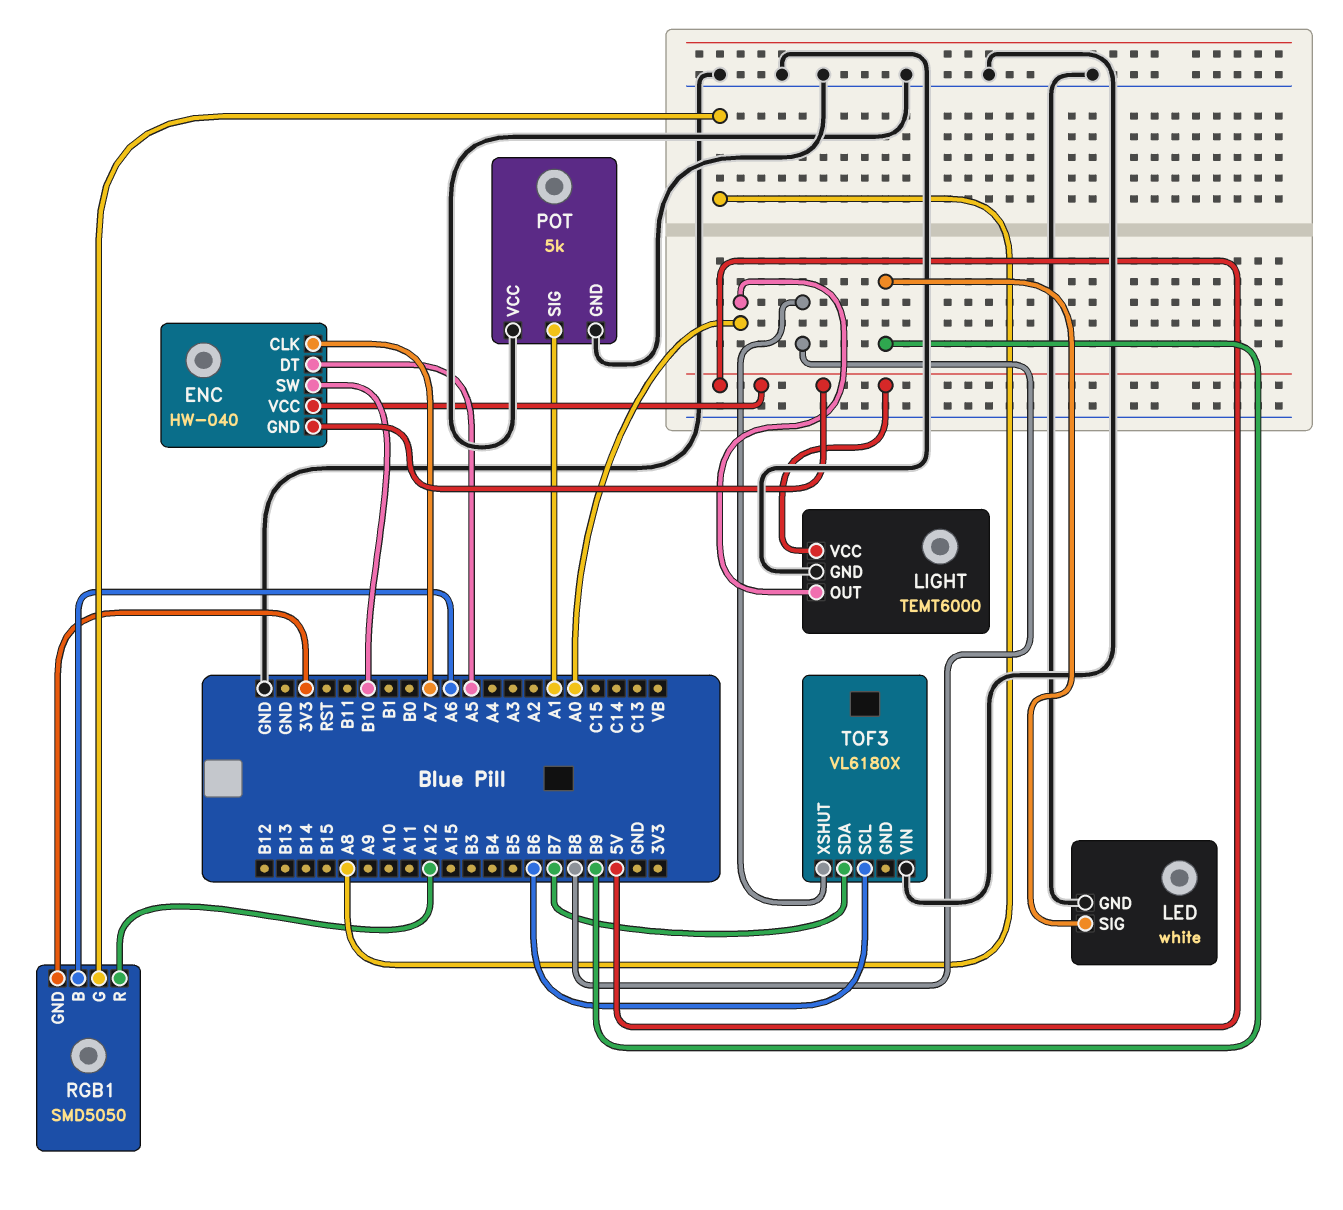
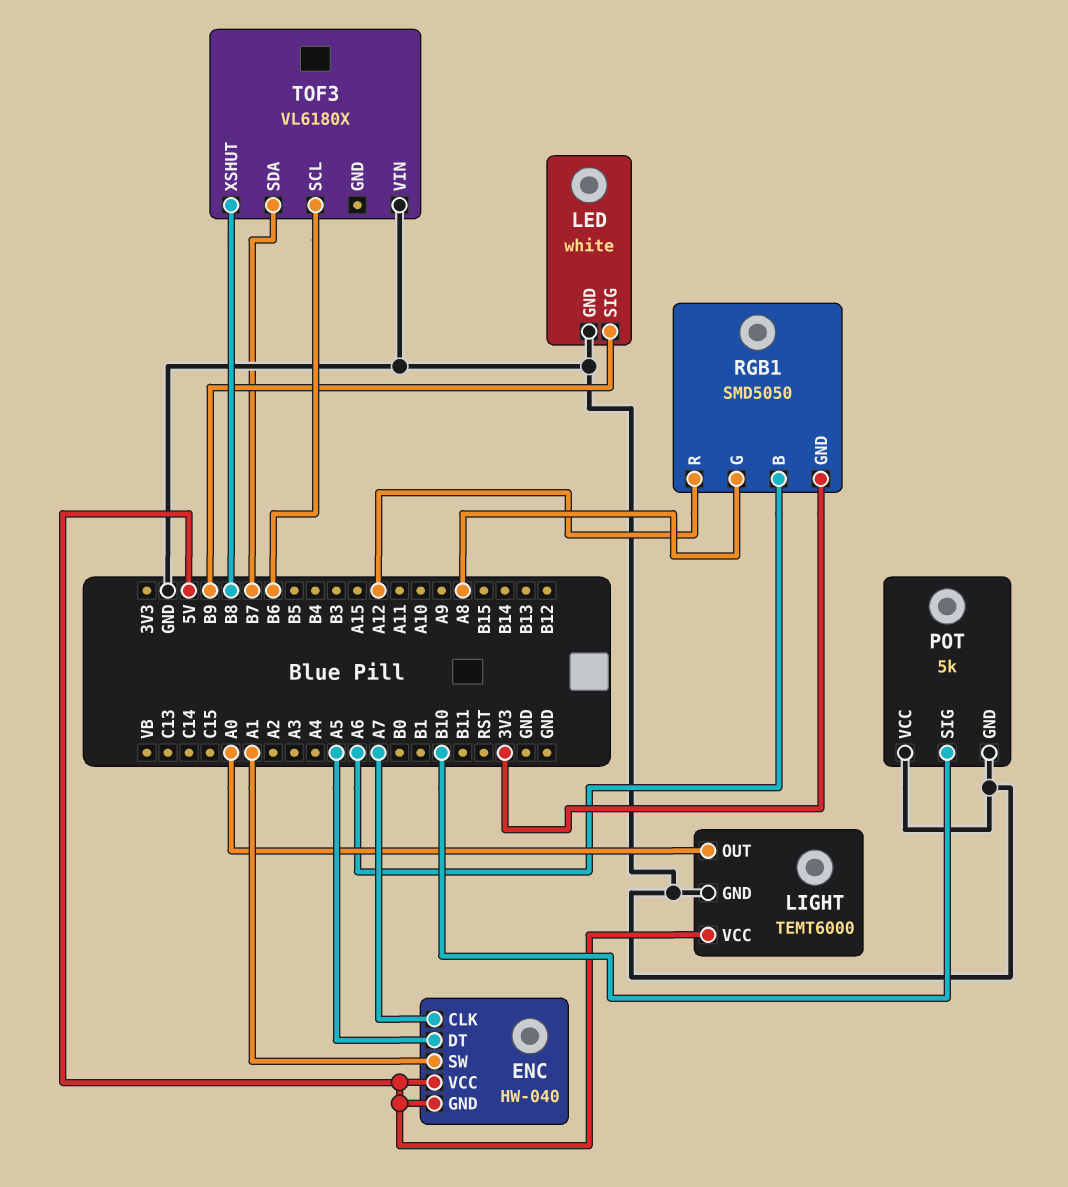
ENC pin SW: B10 -> A1
POT pin SIG: A1 -> B10

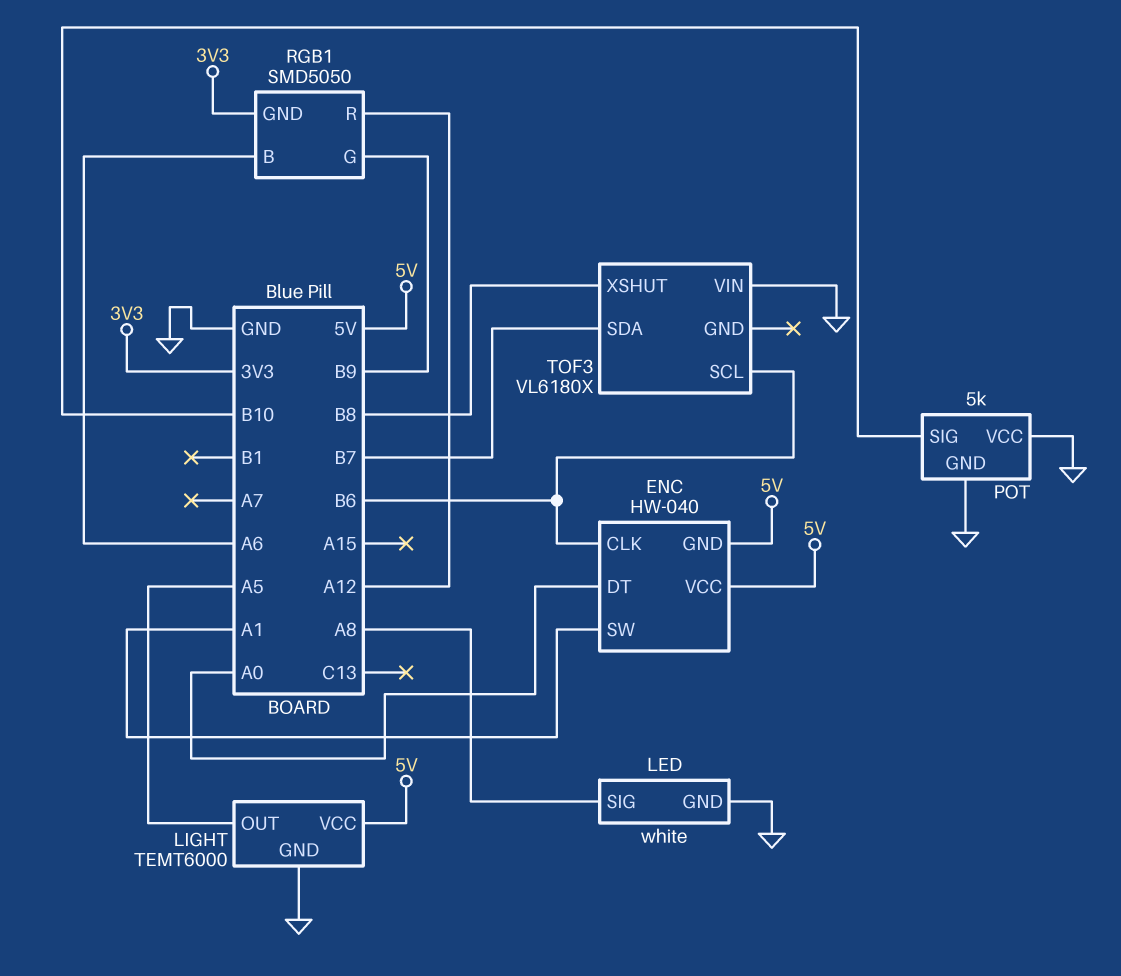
ENC pin CLK: A7 -> B6
ENC pin DT: A5 -> A0
LED pin SIG: B9 -> A8
LIGHT pin OUT: A0 -> A5
RGB1 pin G: A8 -> B9

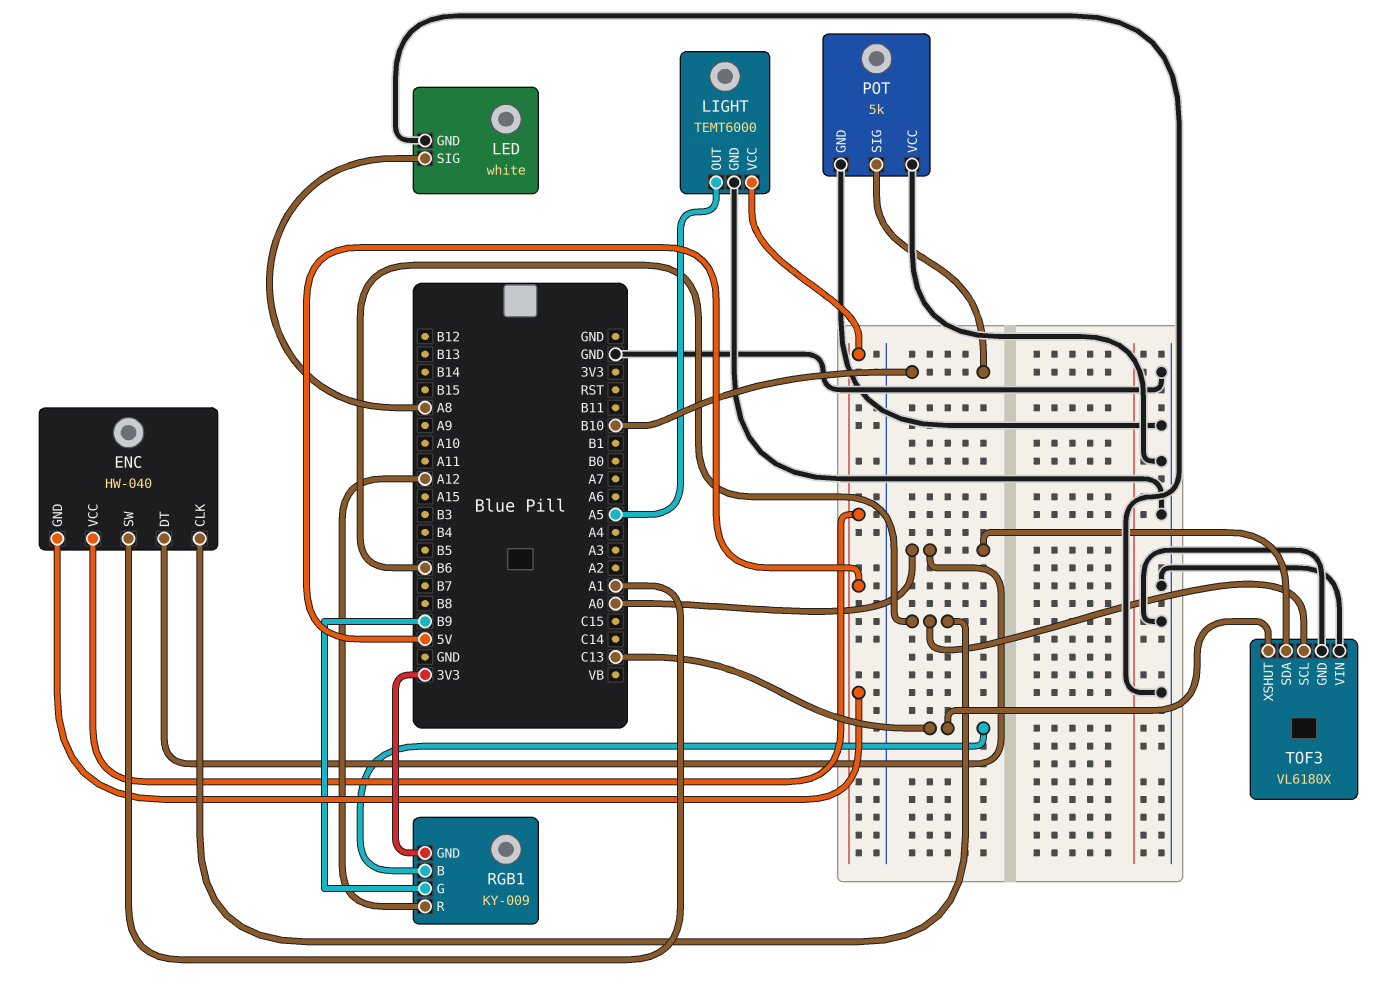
RGB1: SMD5050 -> KY-009
RGB1 pin B: A6 -> C13
TOF3 pin GND: none -> GND
TOF3 pin SDA: B7 -> A0
TOF3 pin XSHUT: B8 -> C13

